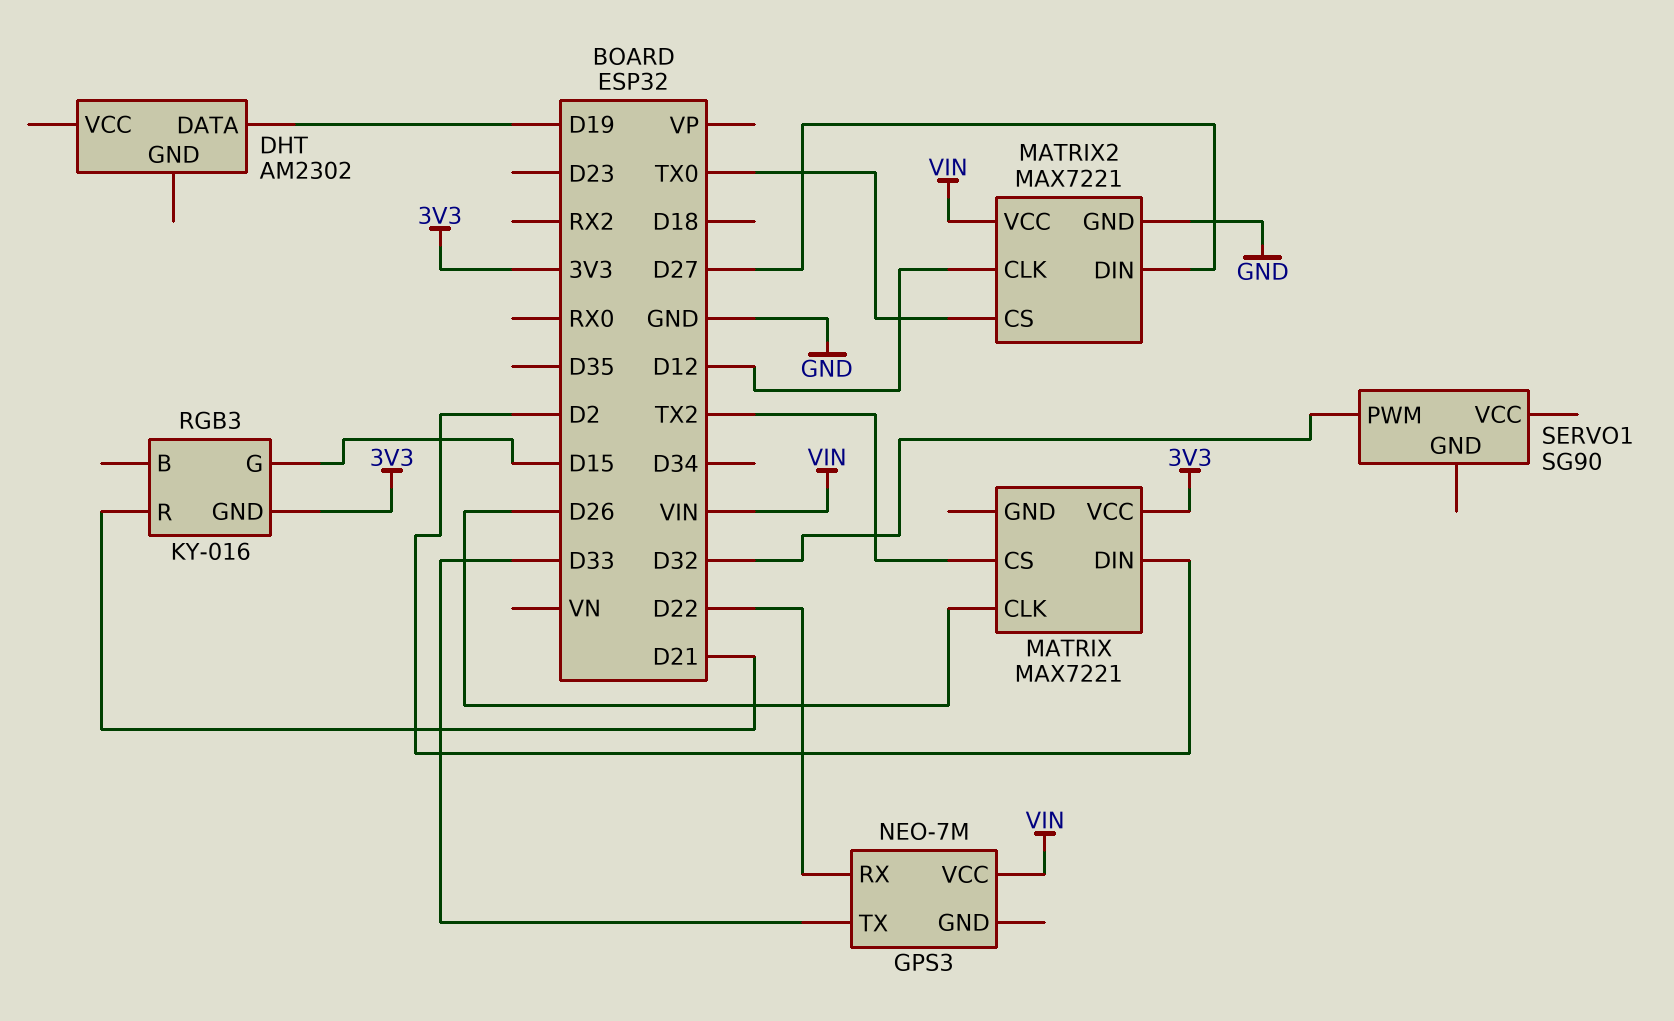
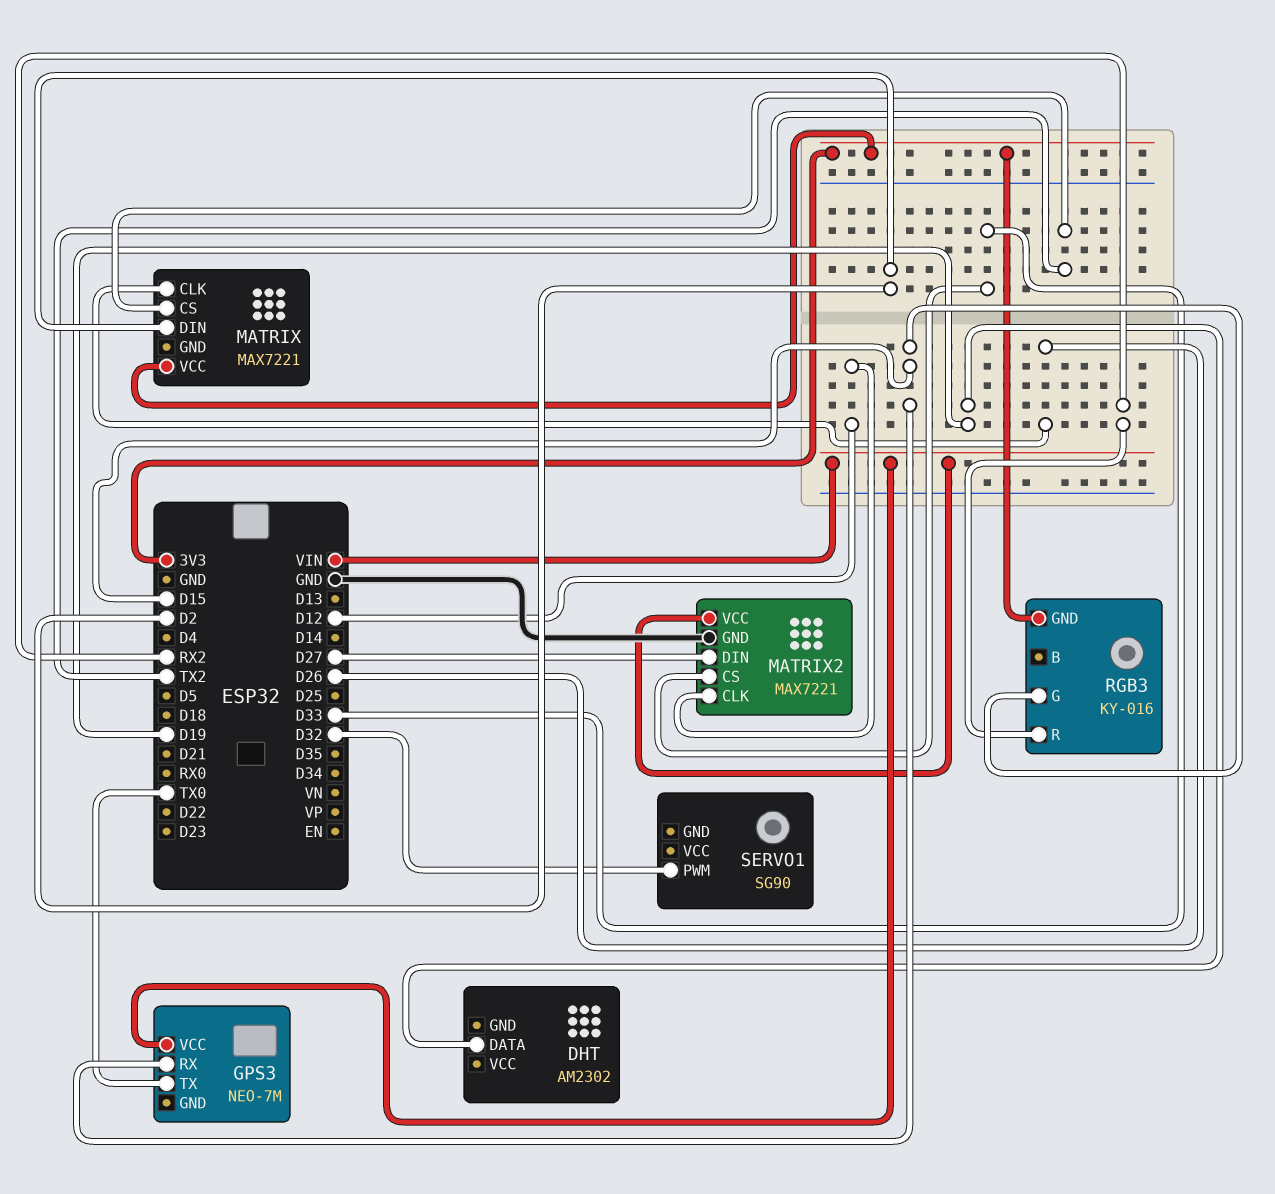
GPS3 pin RX: D22 -> D15
GPS3 pin TX: D33 -> TX0
MATRIX2 pin CS: TX0 -> D33
RGB3 pin R: D21 -> RX2

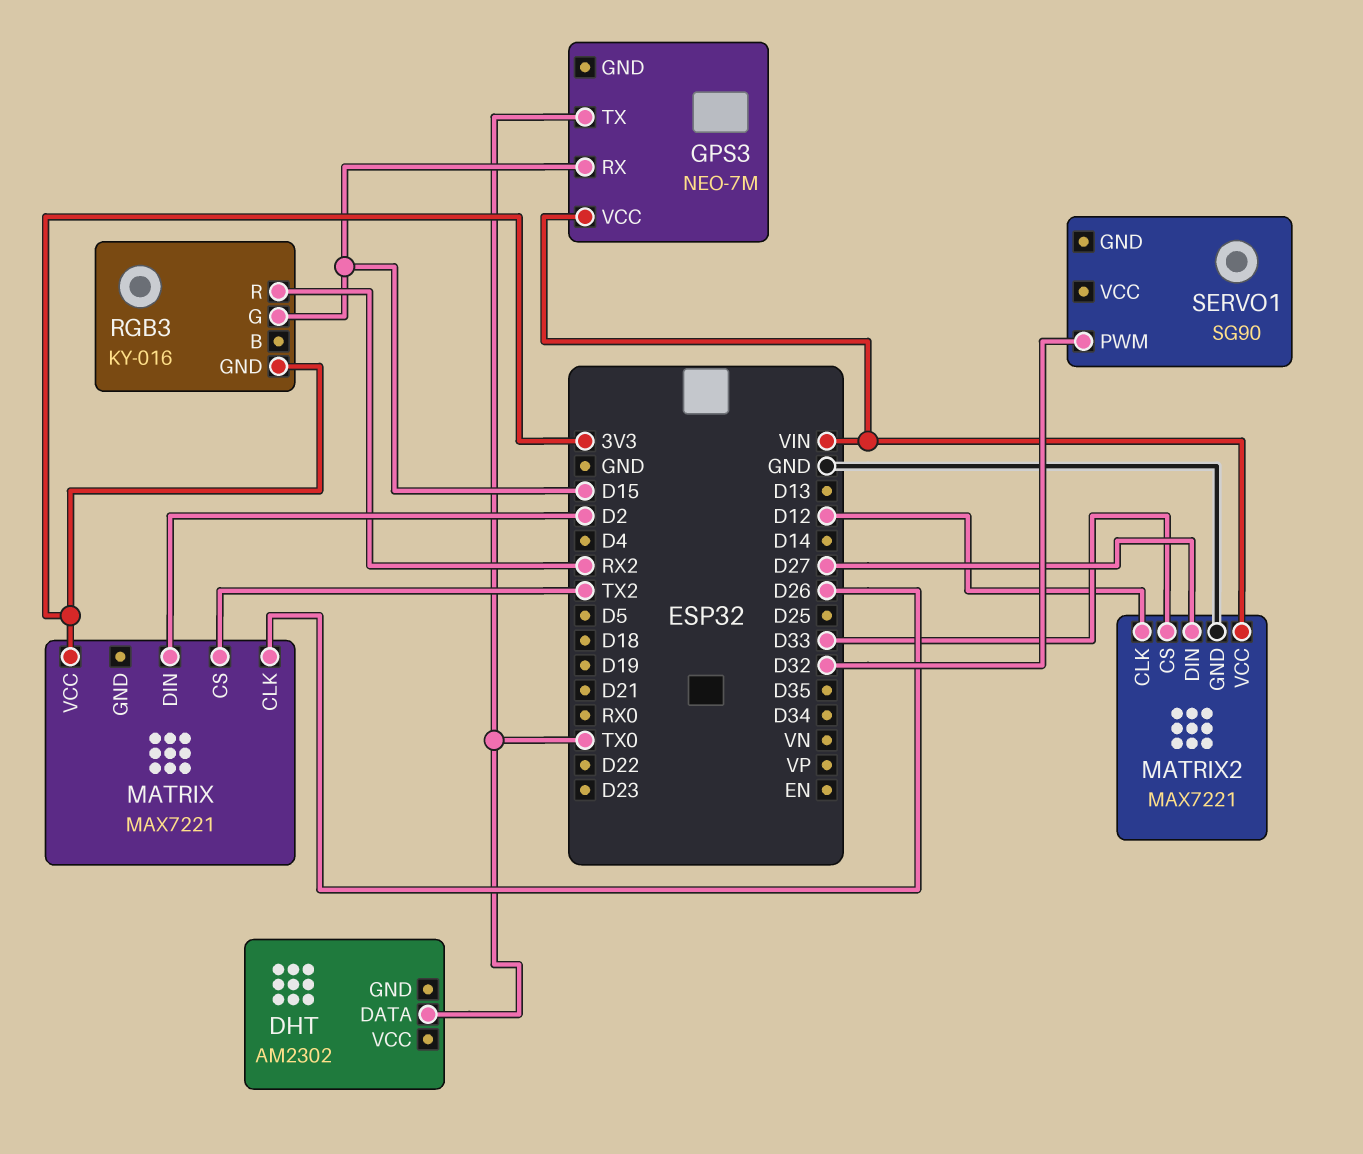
DHT pin DATA: D19 -> TX0

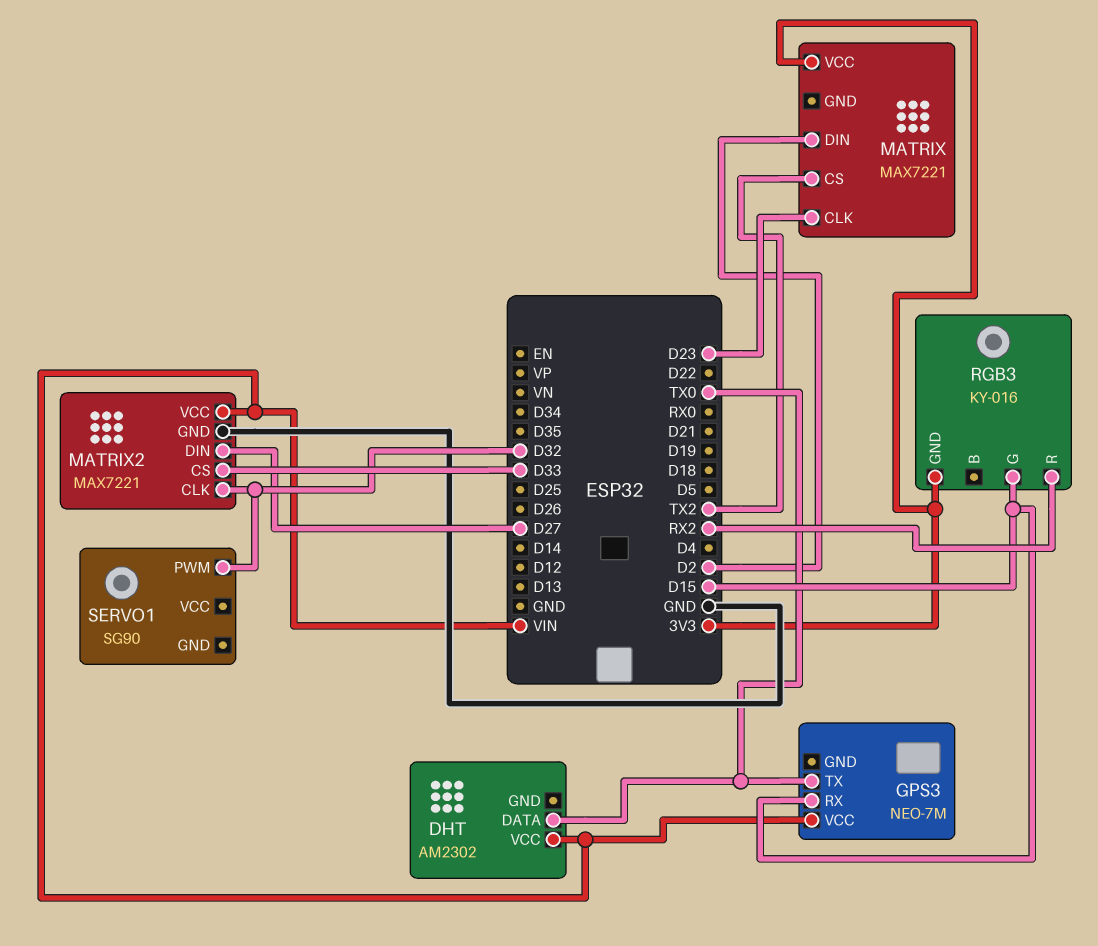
DHT pin VCC: none -> VIN
MATRIX pin CLK: D26 -> D23
MATRIX2 pin CLK: D12 -> D32

